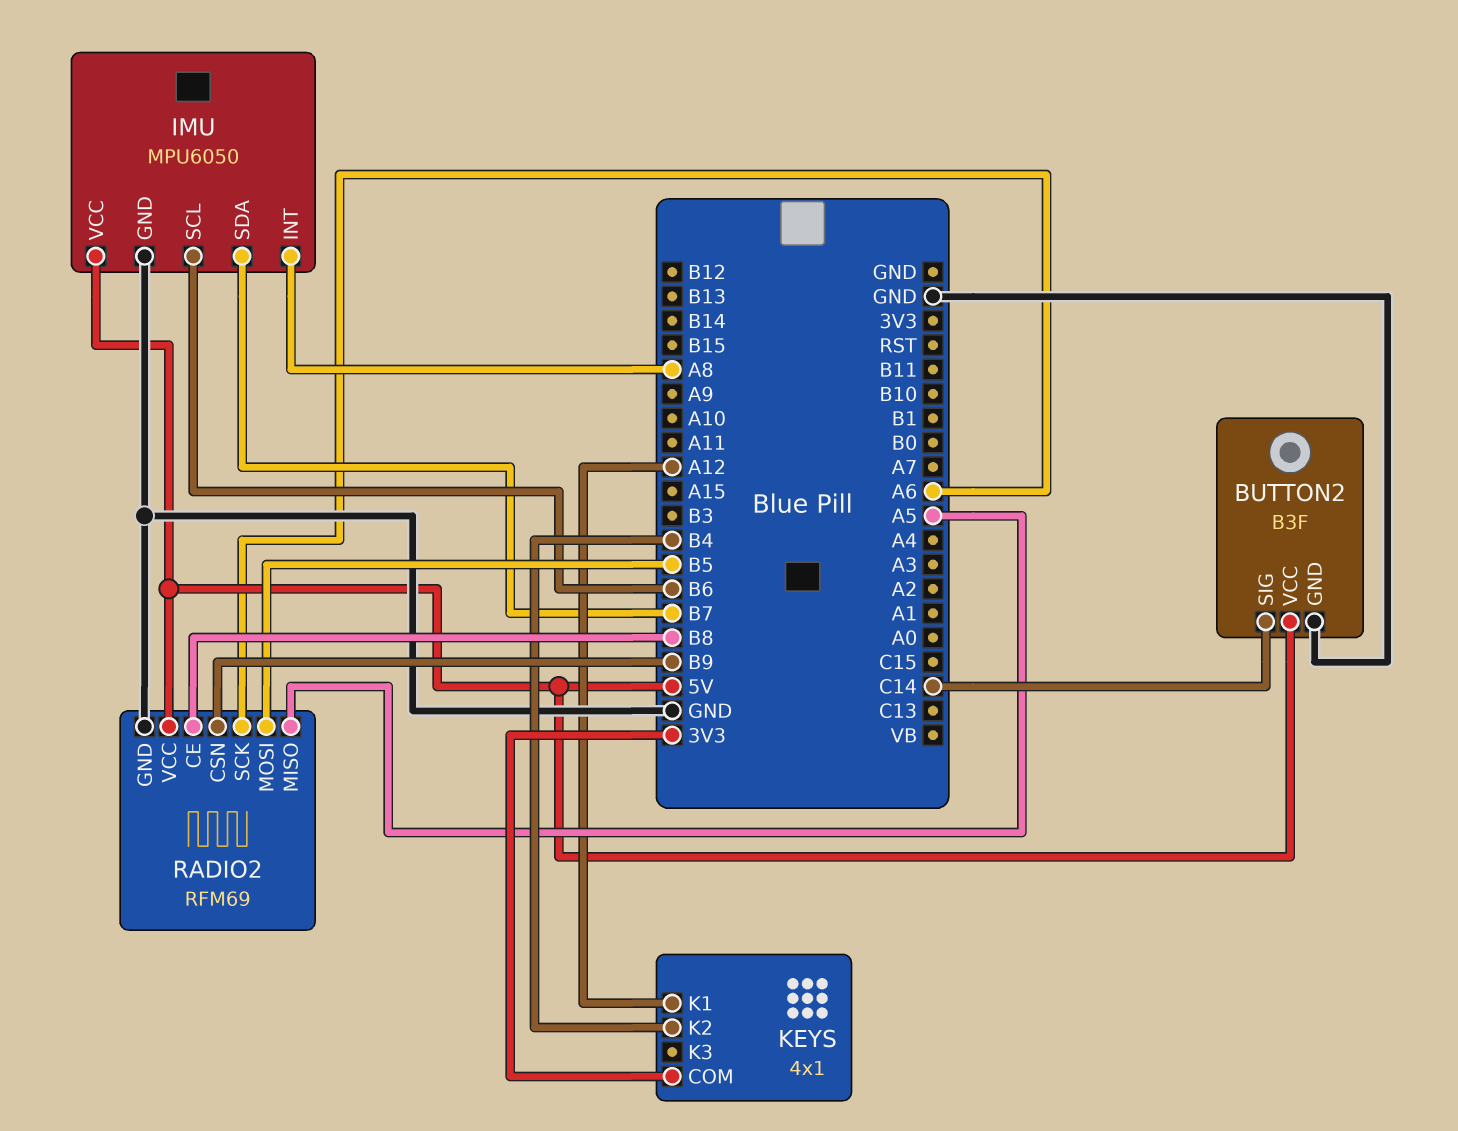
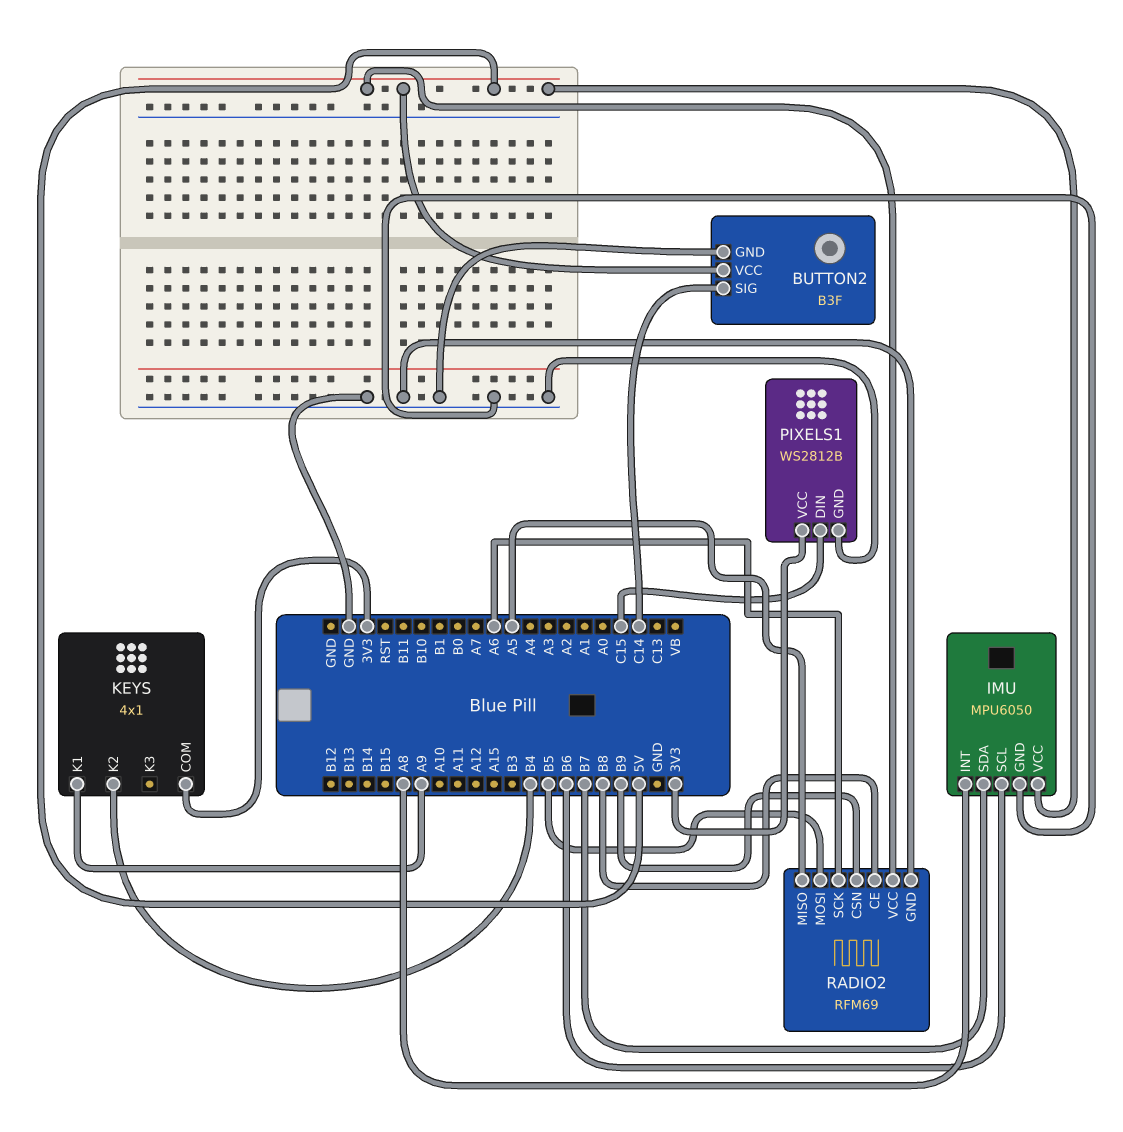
KEYS pin K1: A12 -> A9
PIXELS1: none -> WS2812B
PIXELS1 pin DIN: none -> C15
PIXELS1 pin GND: none -> GND
PIXELS1 pin VCC: none -> 3V3

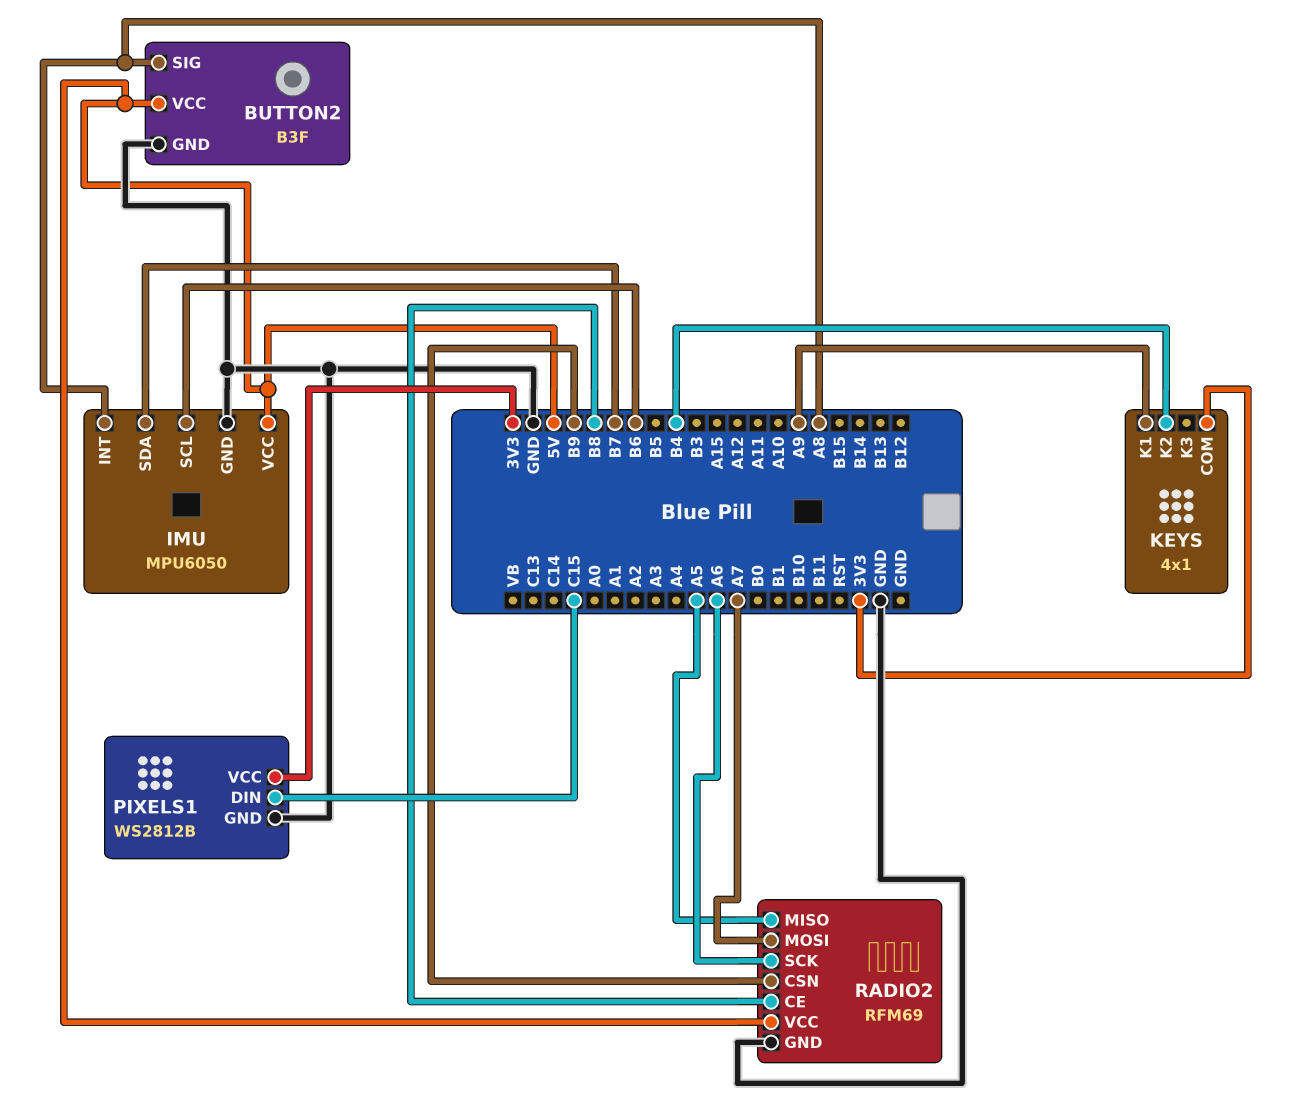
BUTTON2 pin SIG: C14 -> A8
RADIO2 pin MOSI: B5 -> A7

